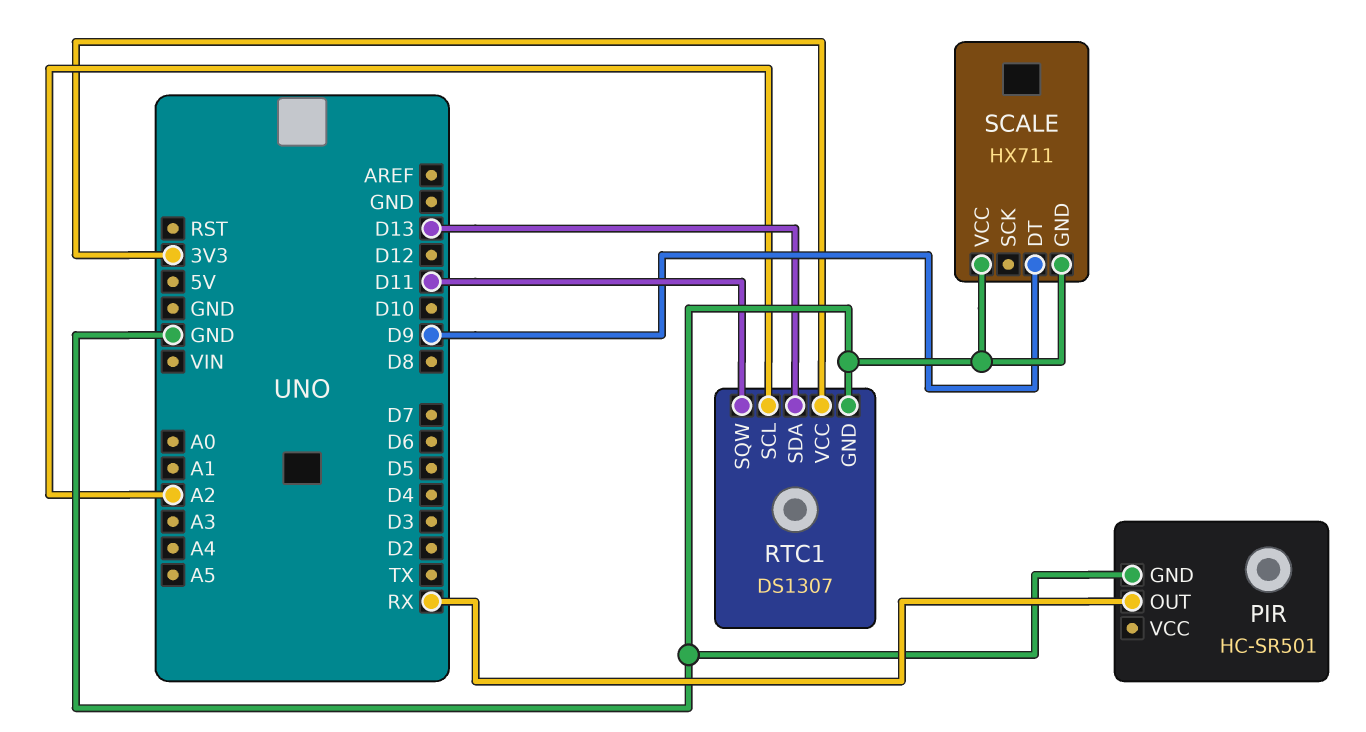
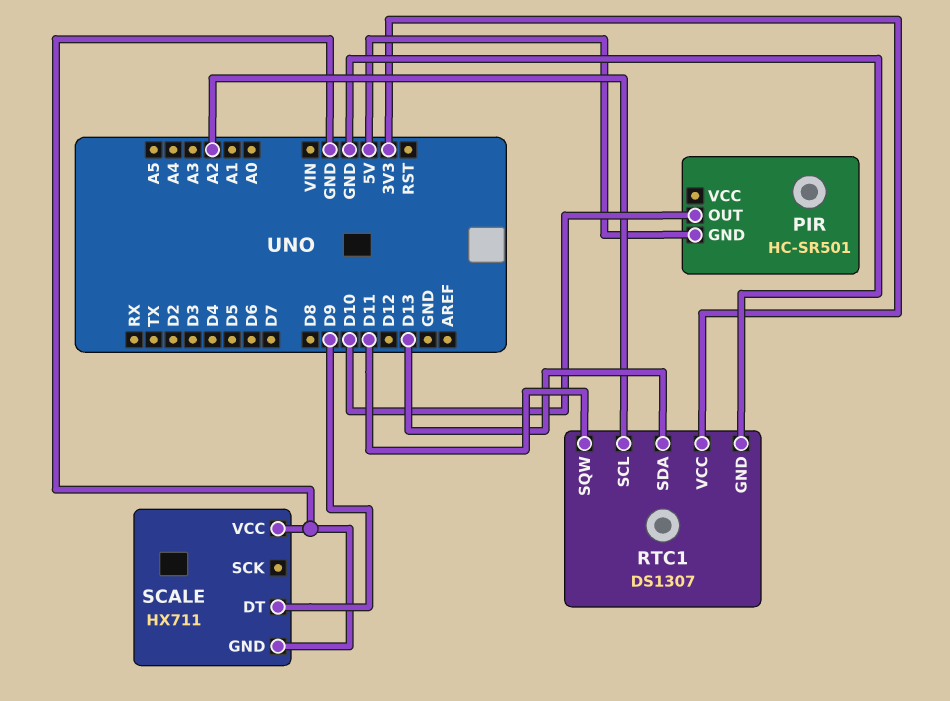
PIR pin GND: GND -> 5V
PIR pin OUT: RX -> D10

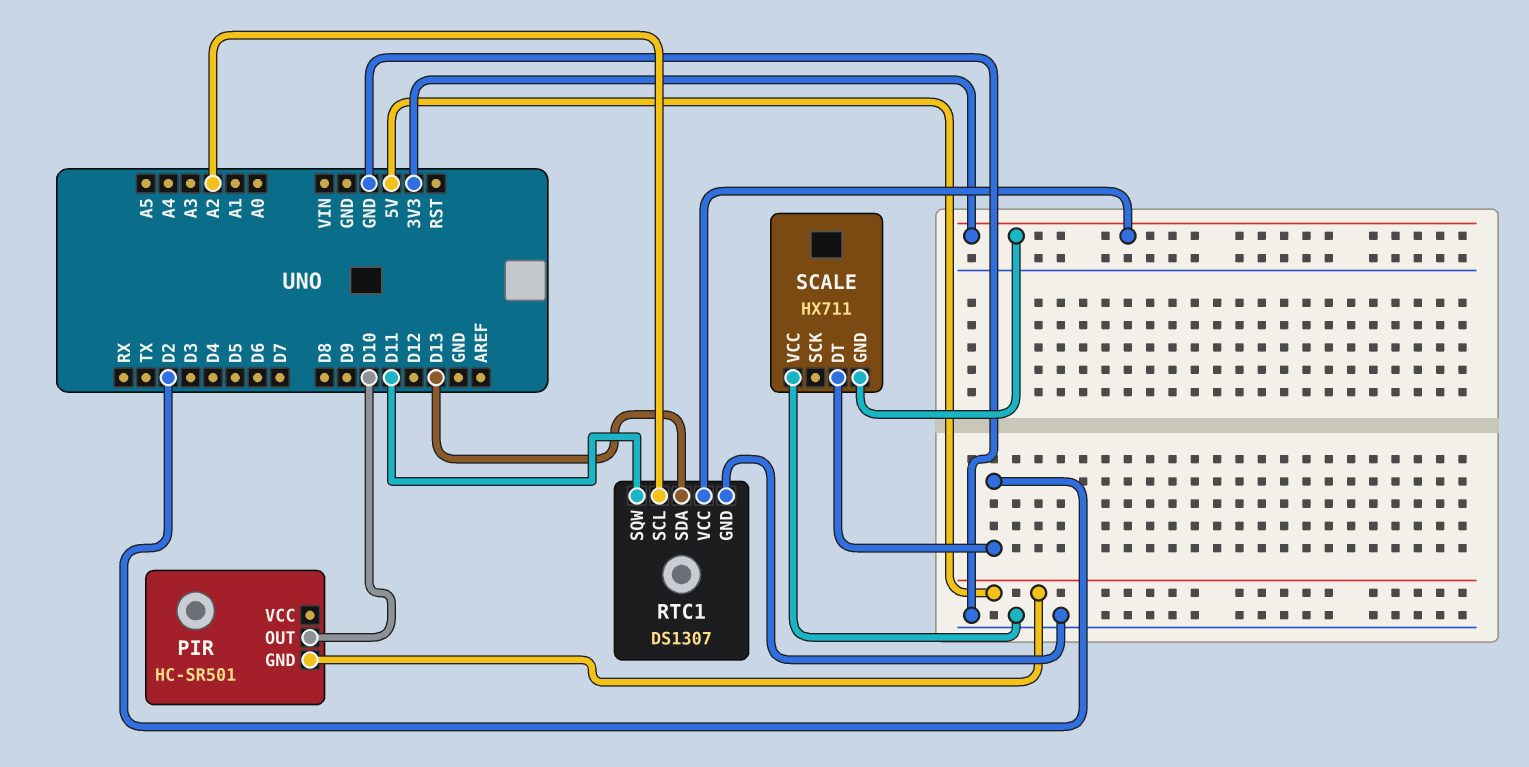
SCALE pin DT: D9 -> D2
SCALE pin GND: GND -> 3V3

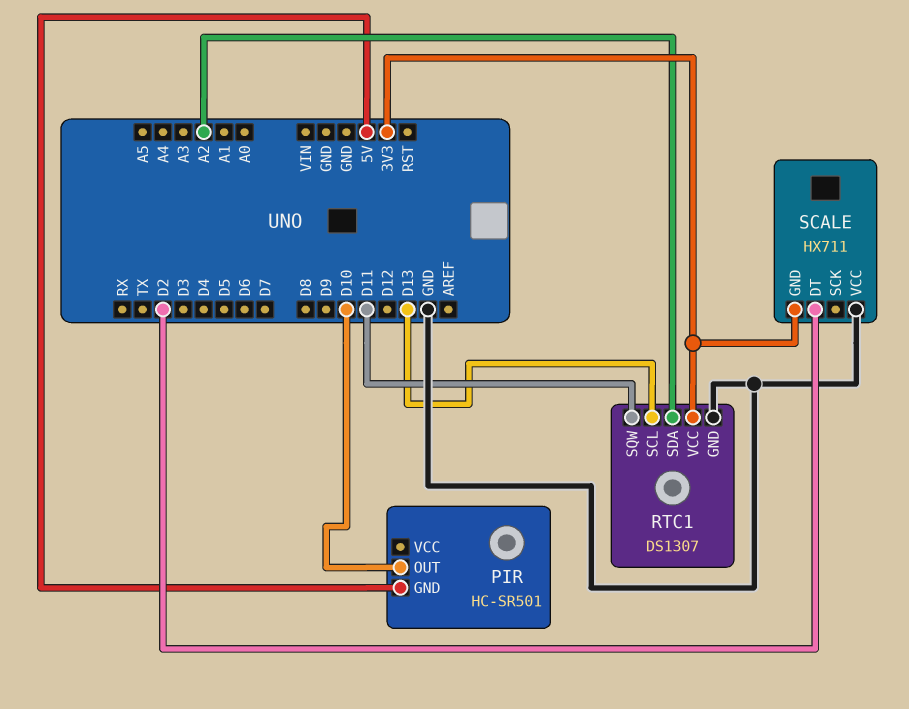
RTC1 pin SCL: A2 -> D13
RTC1 pin SDA: D13 -> A2

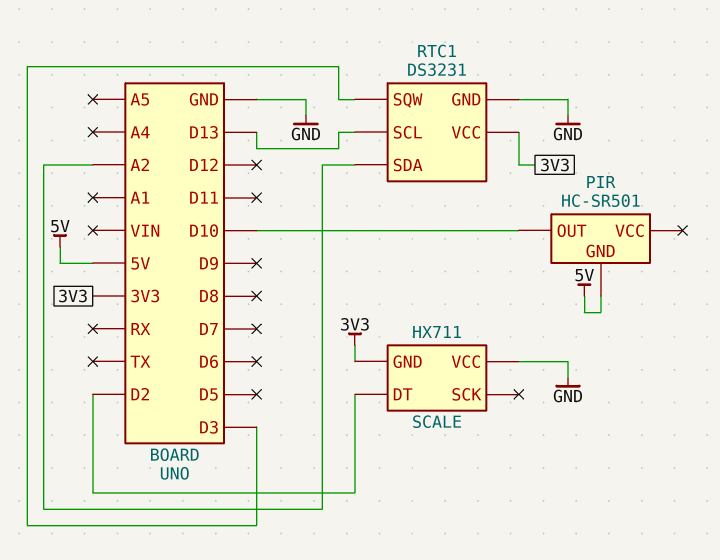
RTC1: DS1307 -> DS3231
RTC1 pin SQW: D11 -> D3

